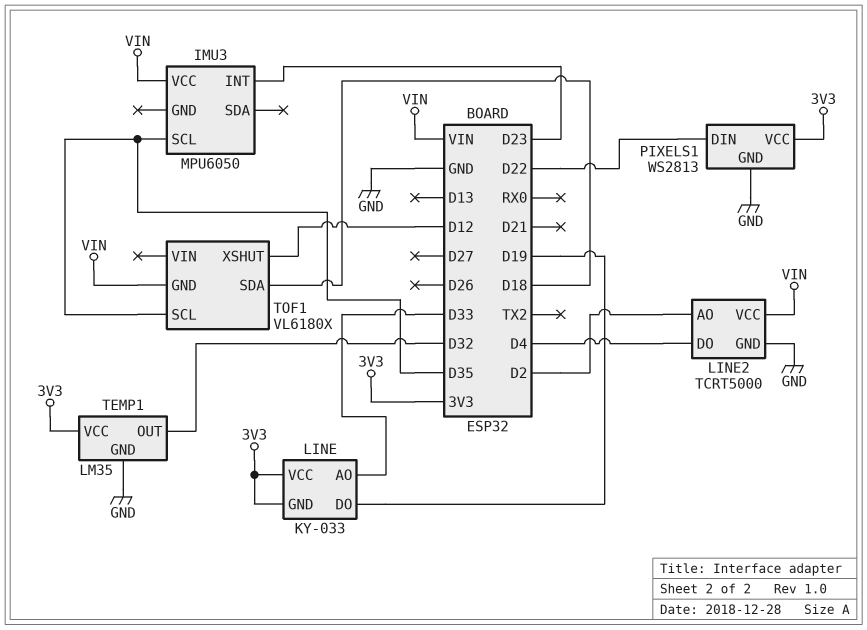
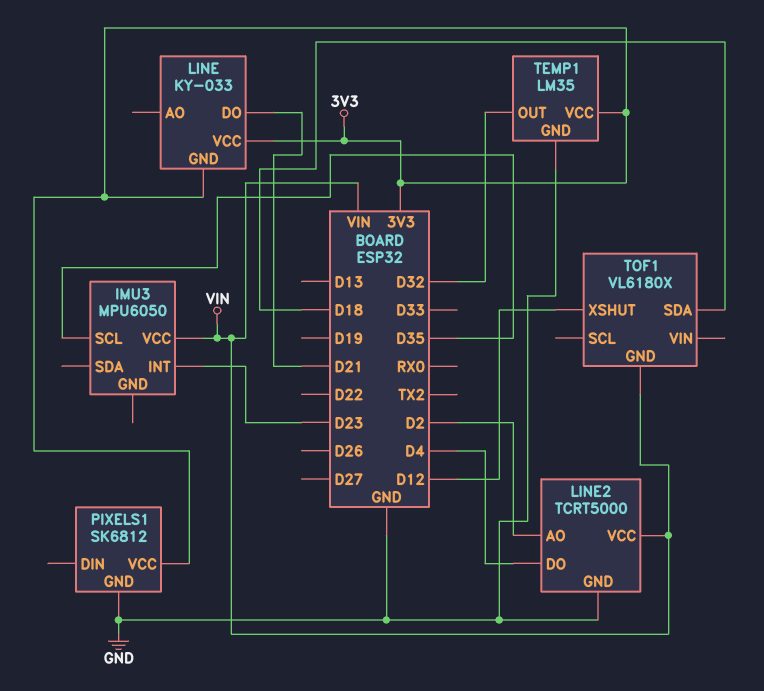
LINE pin AO: D33 -> none
LINE pin DO: D19 -> D21
PIXELS1: WS2813 -> SK6812
PIXELS1 pin DIN: D22 -> none
TOF1 pin SCL: D35 -> none

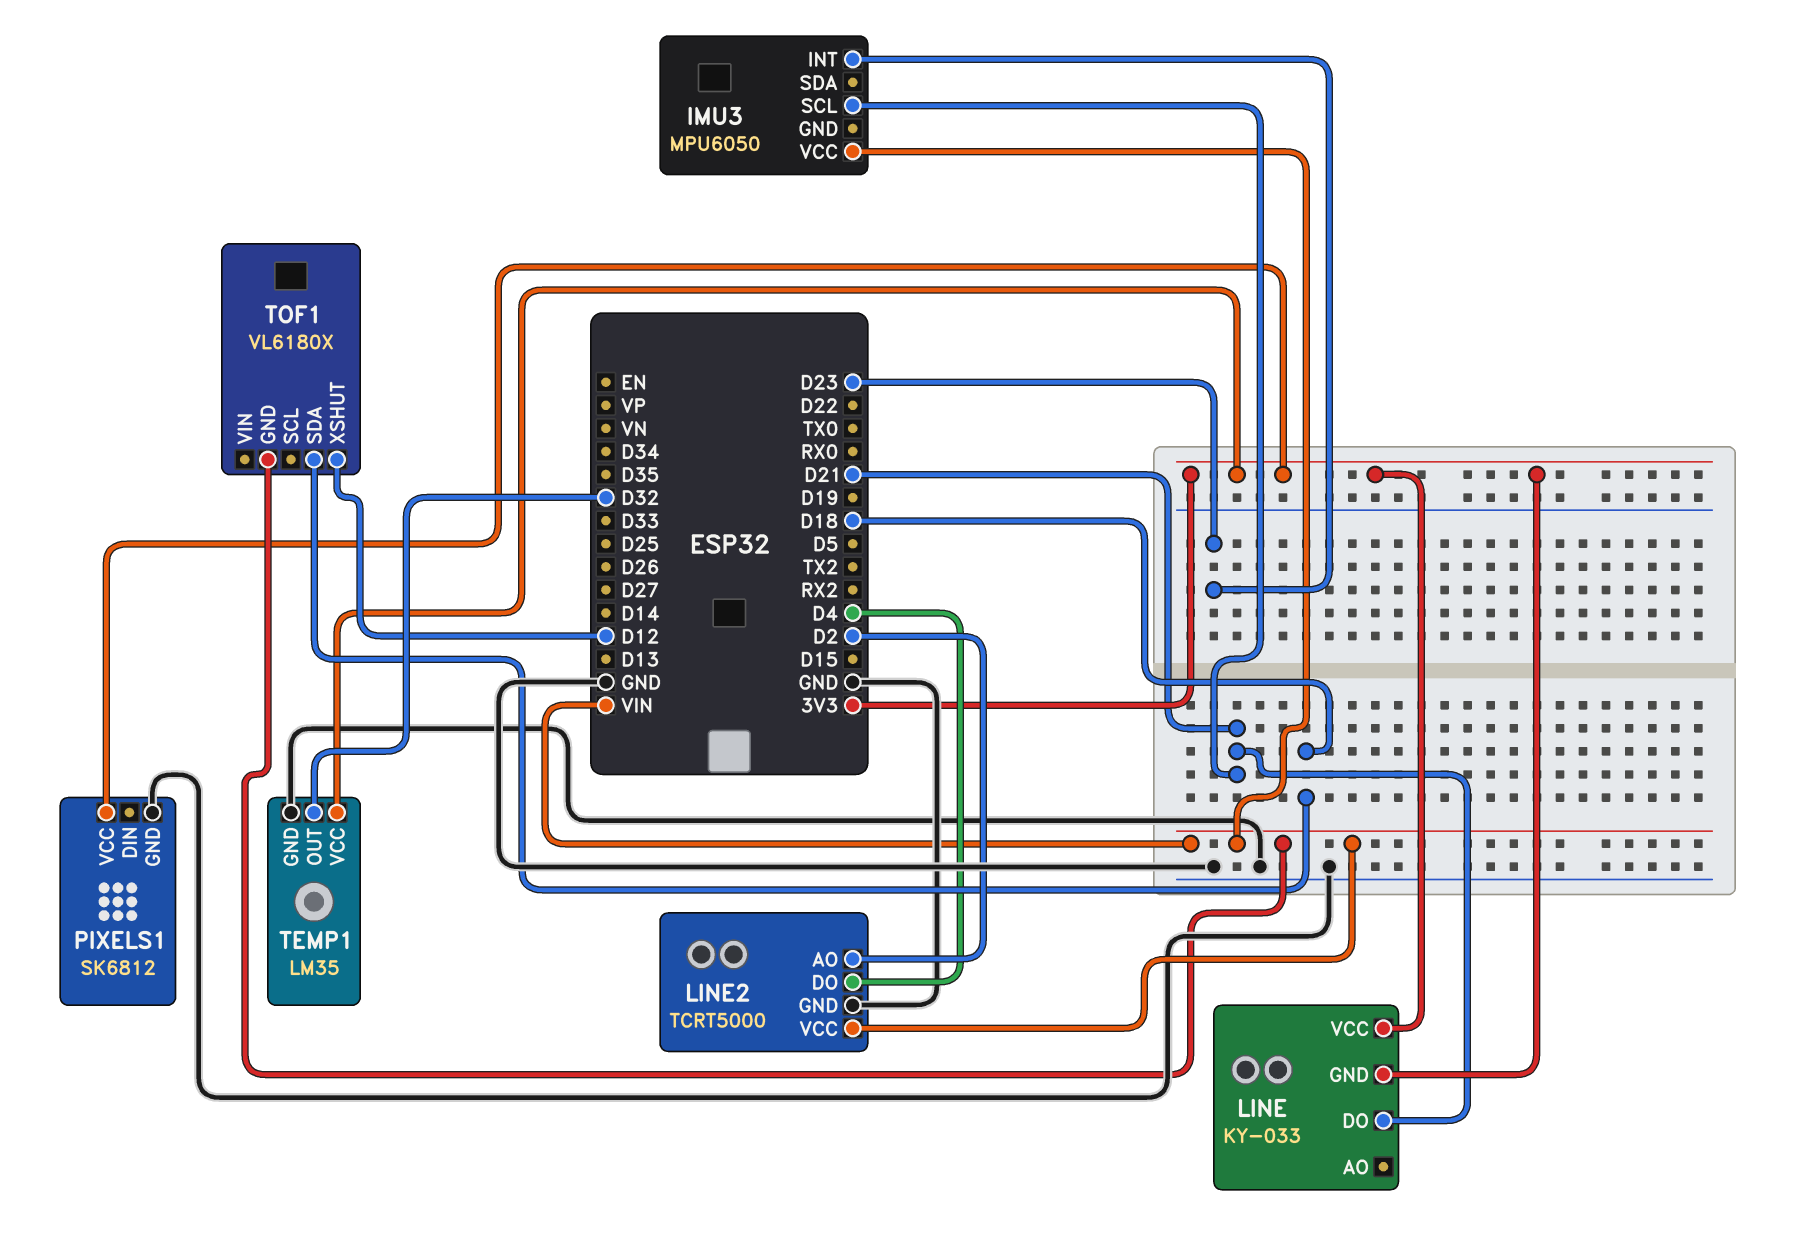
IMU3 pin SCL: D35 -> D21

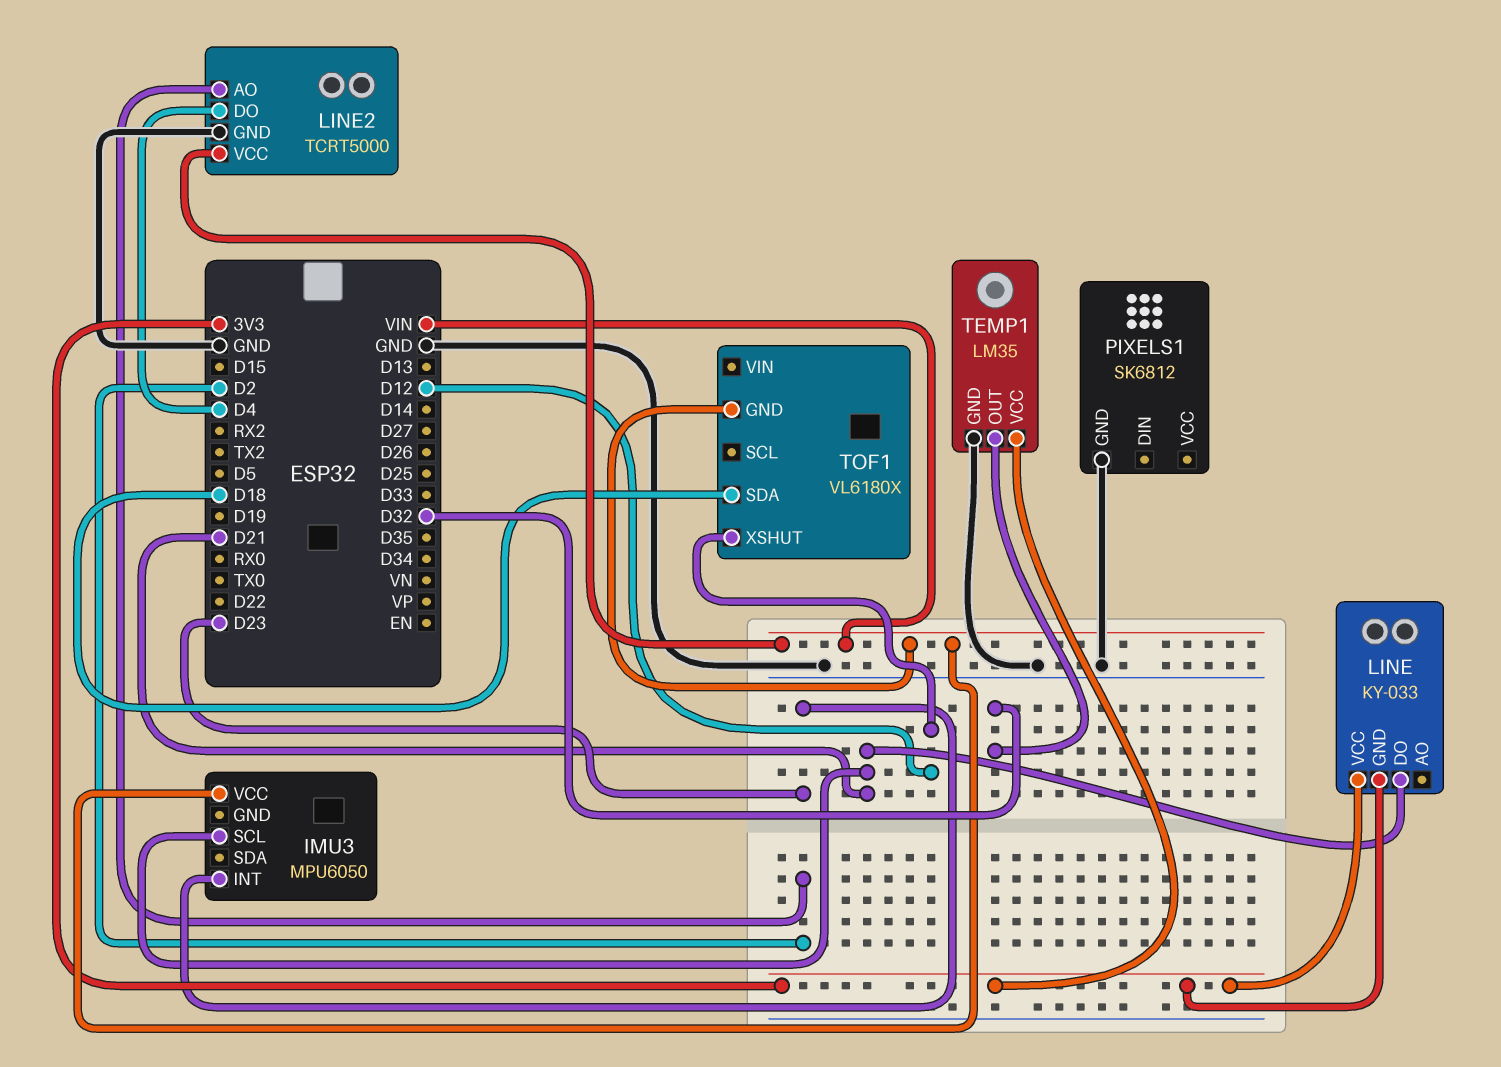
PIXELS1 pin VCC: 3V3 -> none

